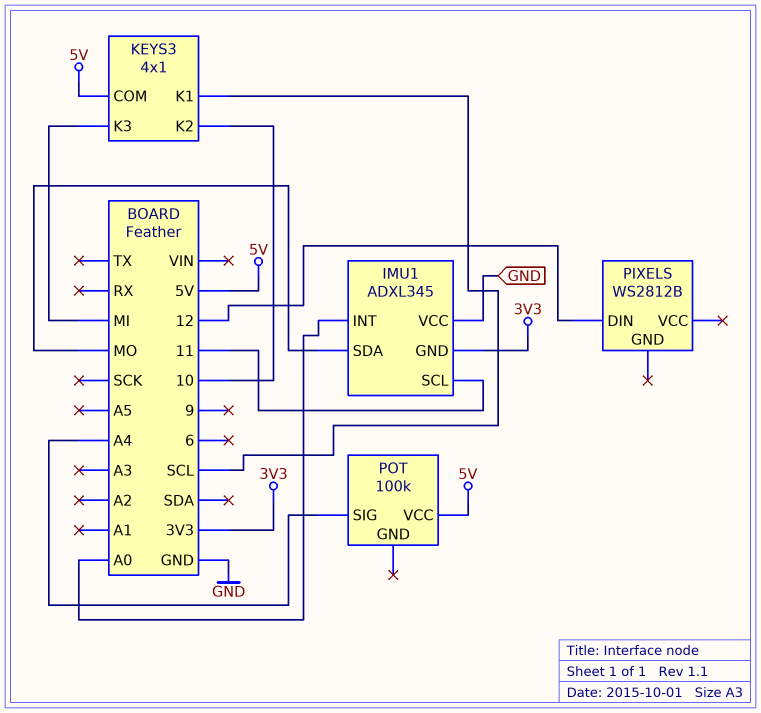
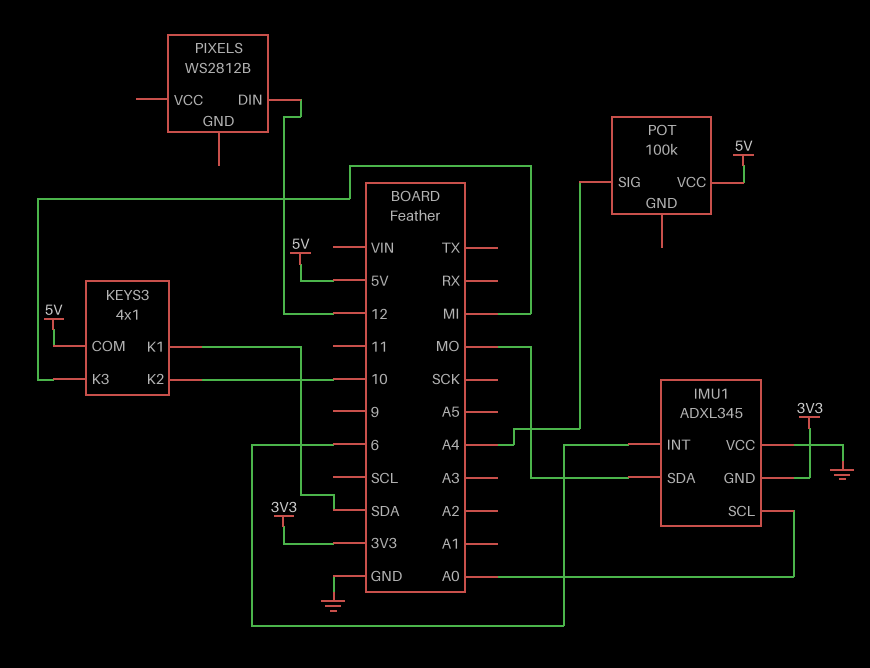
IMU1 pin INT: A0 -> 6
IMU1 pin SCL: 11 -> A0
KEYS3 pin K1: SCL -> SDA

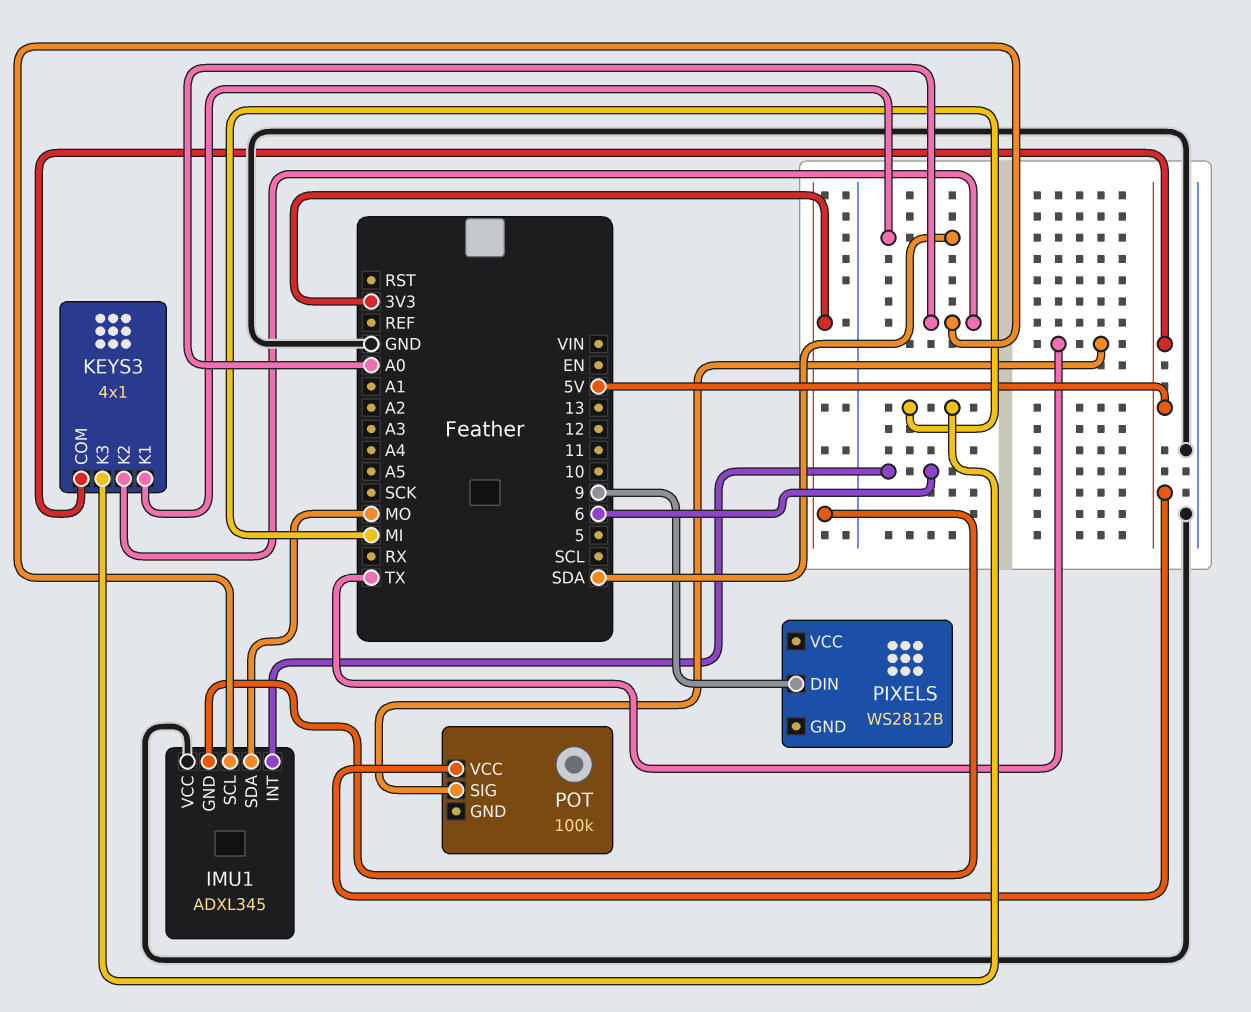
KEYS3 pin K2: 10 -> A0
PIXELS pin DIN: 12 -> 9
POT pin SIG: A4 -> TX

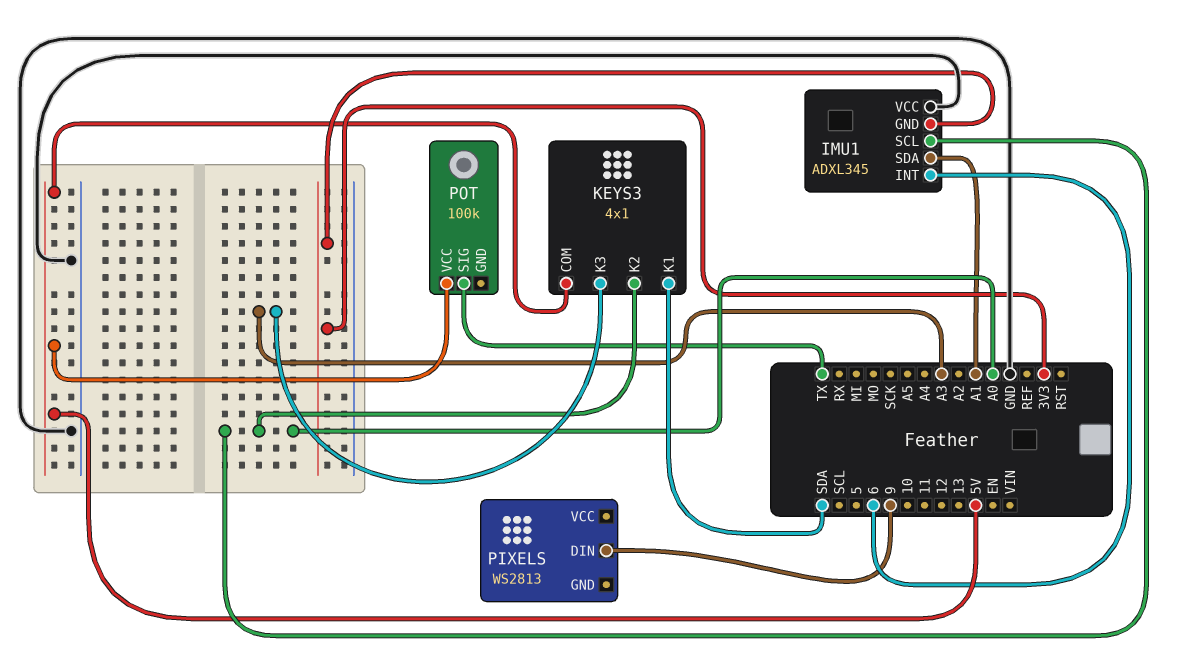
IMU1 pin SDA: MO -> A1
KEYS3 pin K3: MI -> A3
PIXELS: WS2812B -> WS2813

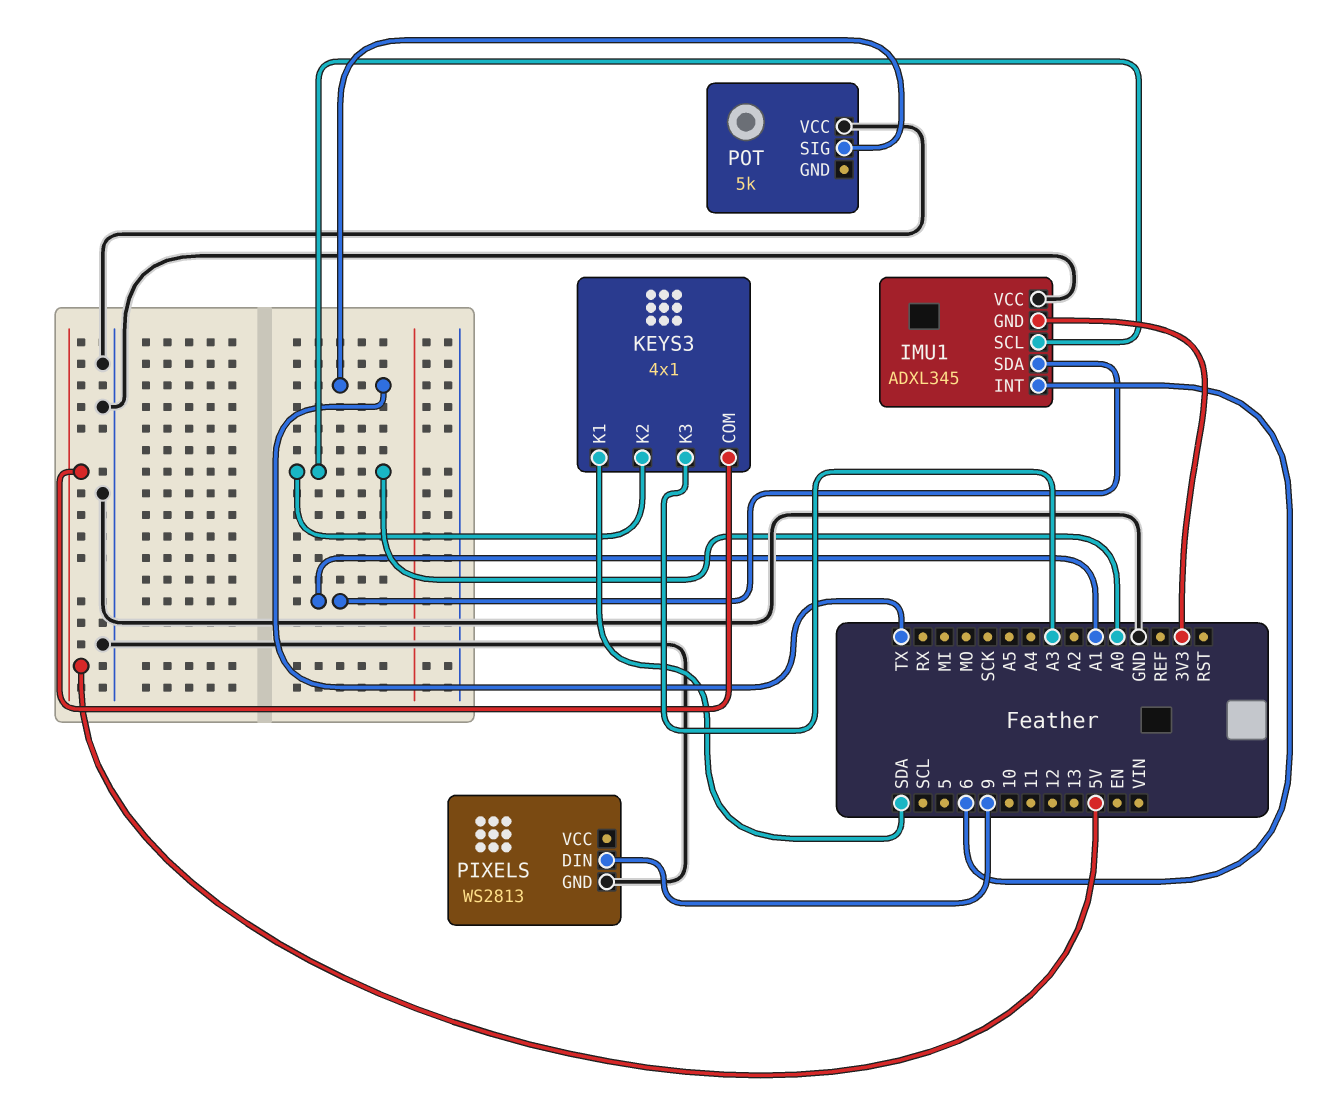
PIXELS pin GND: none -> GND
POT: 100k -> 5k
POT pin VCC: 5V -> GND

